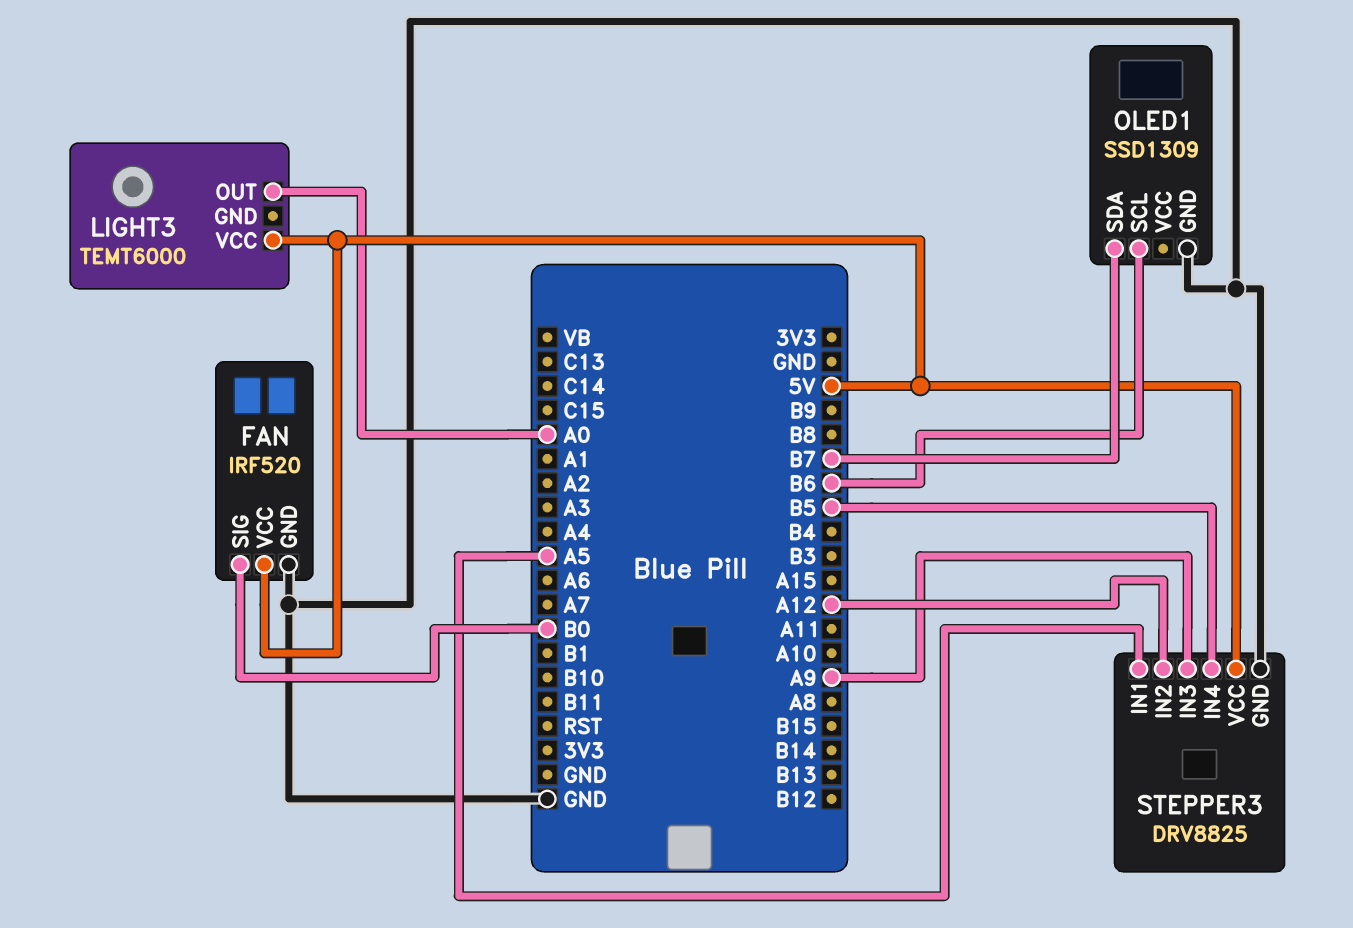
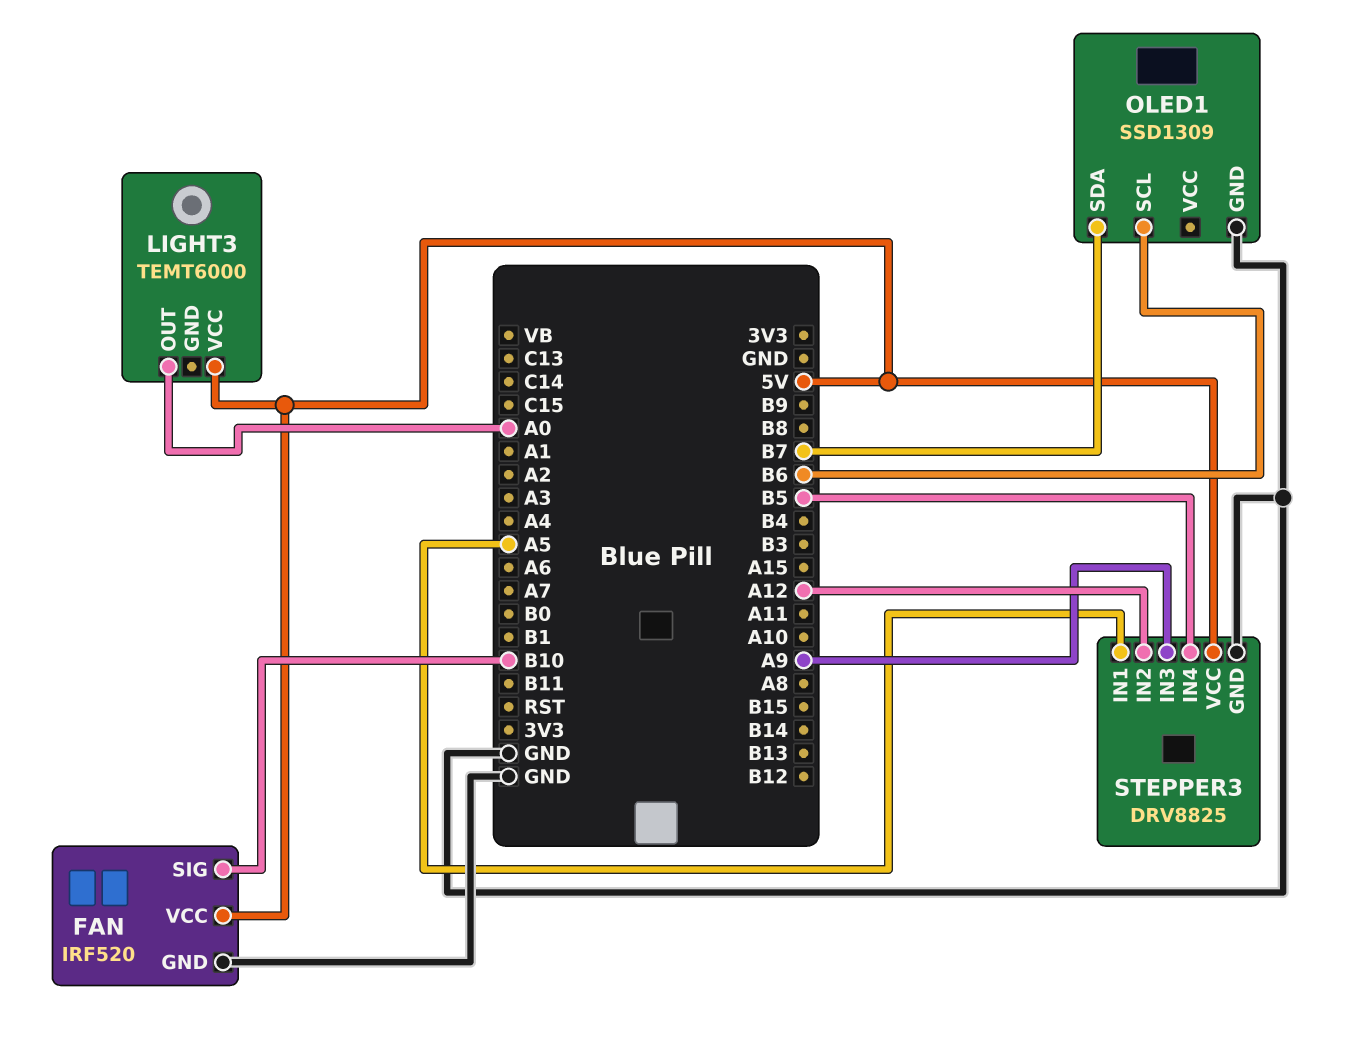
FAN pin SIG: B0 -> B10

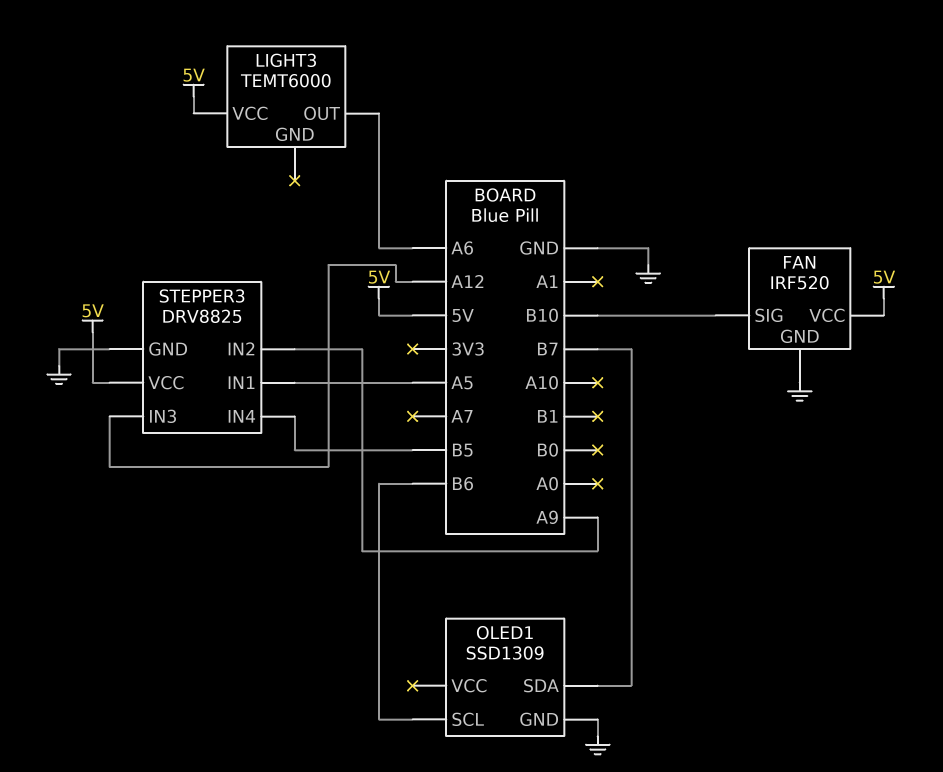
LIGHT3 pin OUT: A0 -> A6
STEPPER3 pin IN2: A12 -> A9
STEPPER3 pin IN3: A9 -> A12

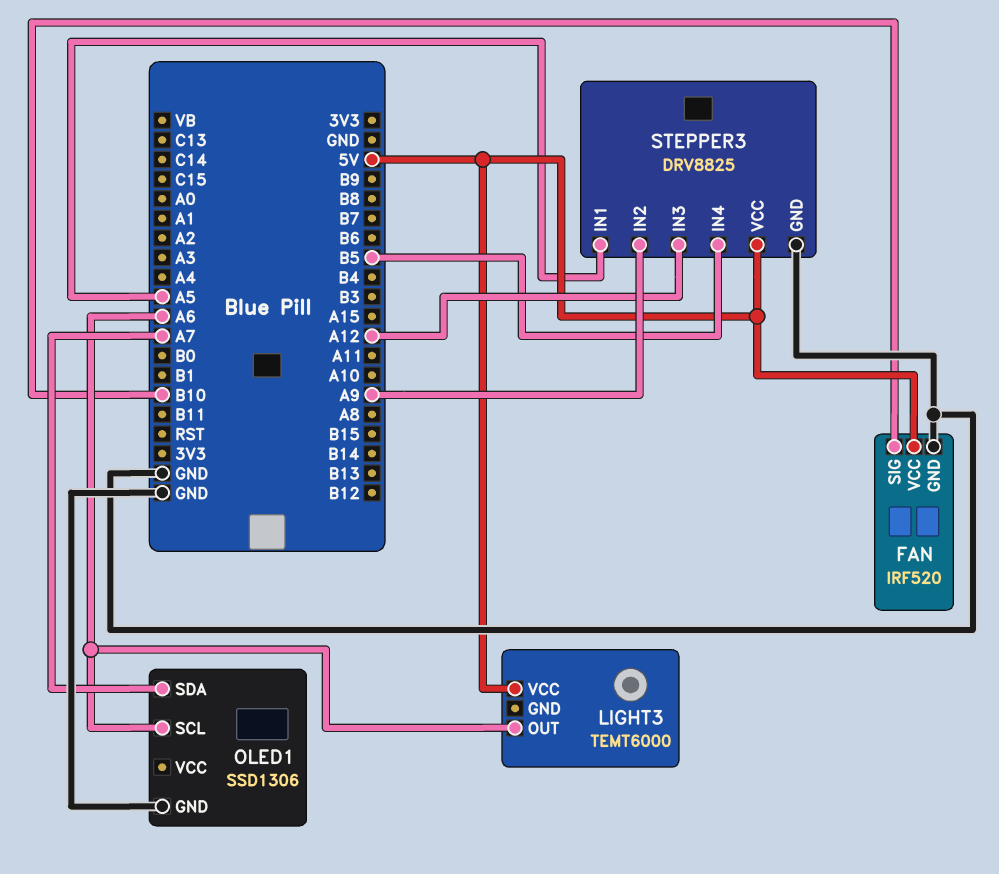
OLED1: SSD1309 -> SSD1306
OLED1 pin SCL: B6 -> A6
OLED1 pin SDA: B7 -> A7

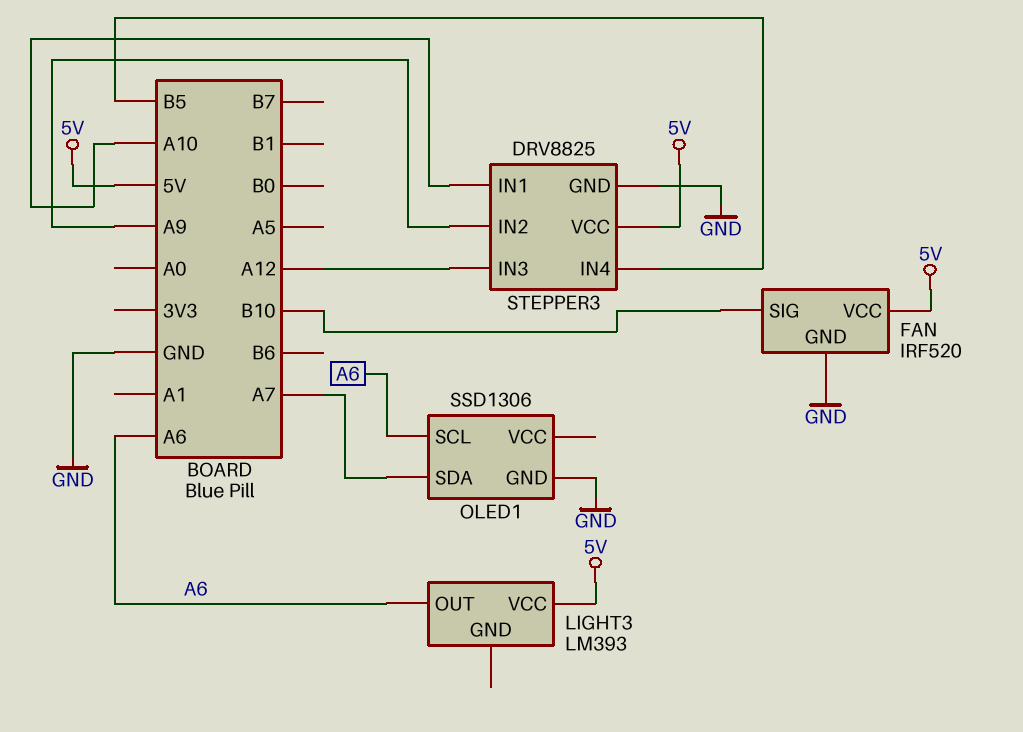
LIGHT3: TEMT6000 -> LM393
STEPPER3 pin IN1: A5 -> A10

